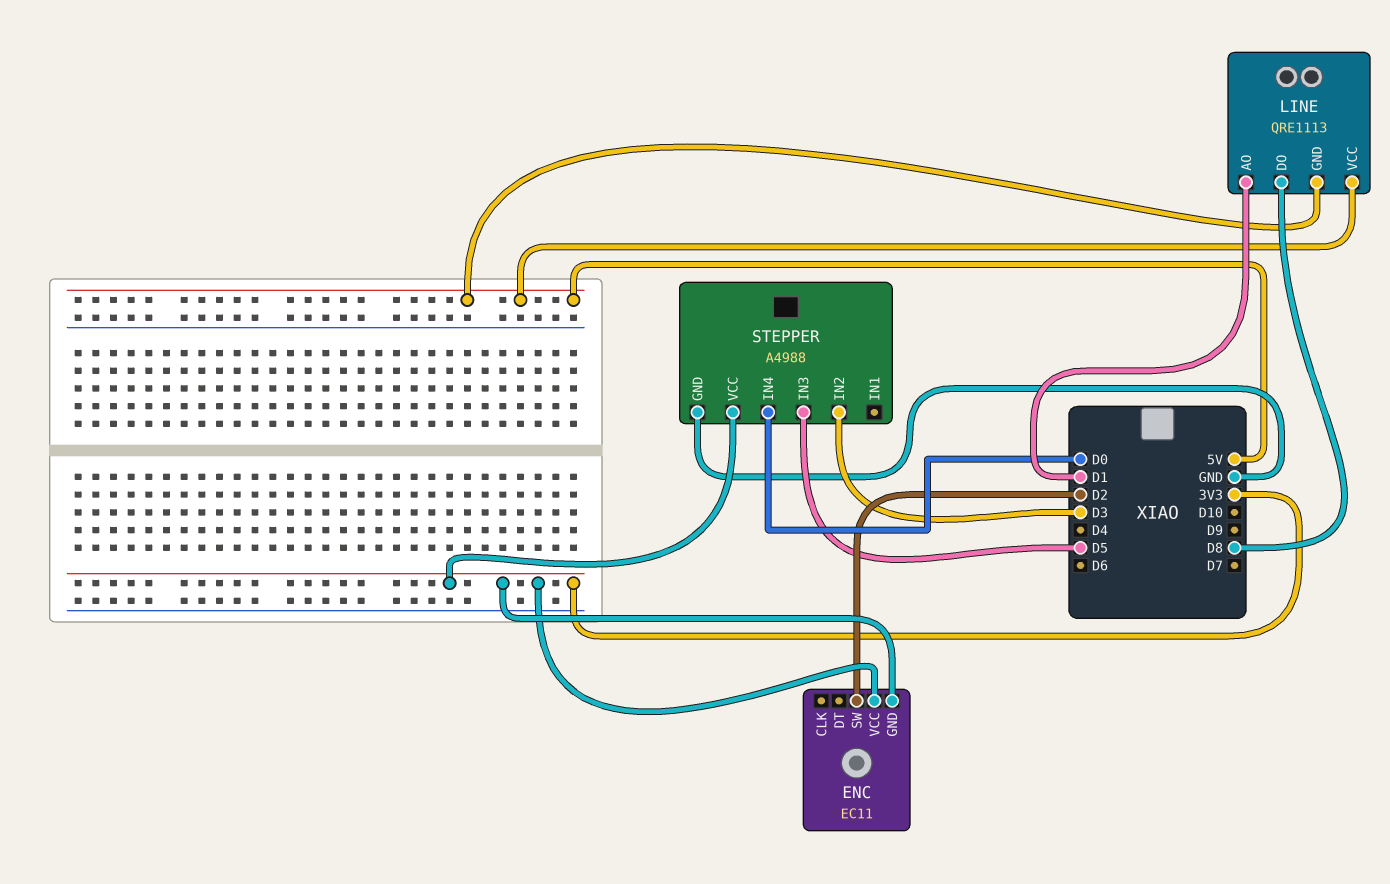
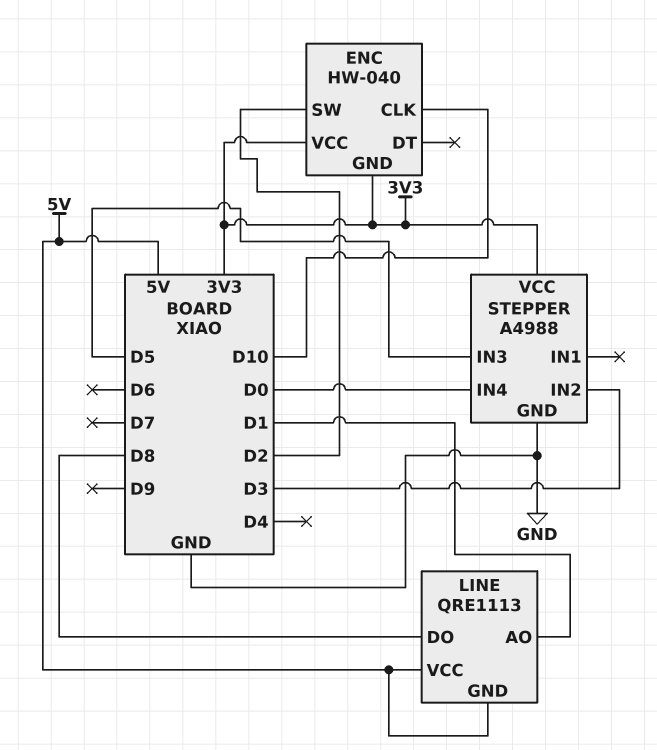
ENC: EC11 -> HW-040
ENC pin CLK: none -> D10

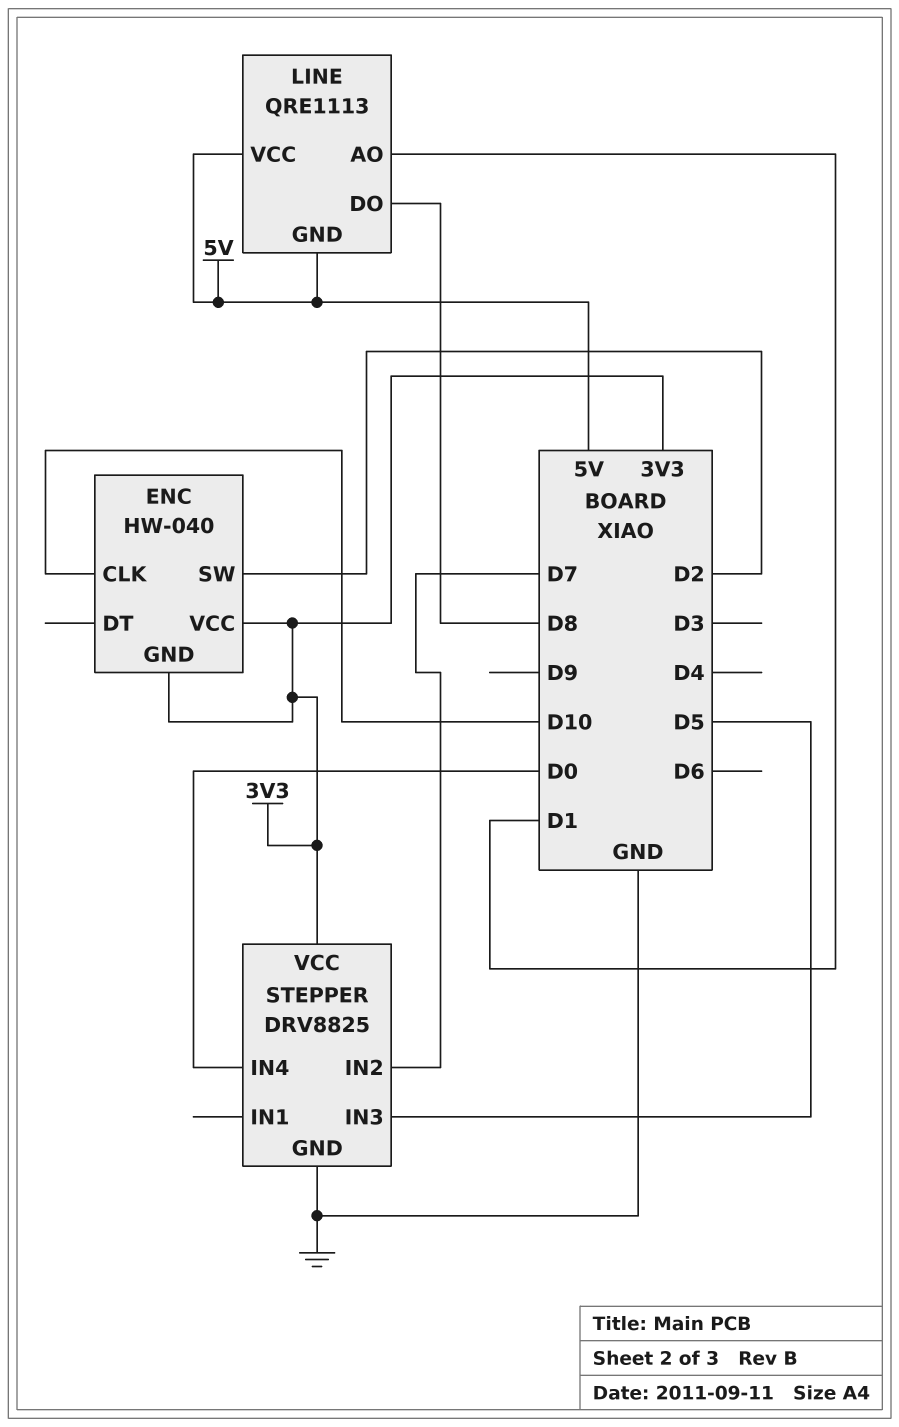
STEPPER: A4988 -> DRV8825
STEPPER pin IN2: D3 -> D7

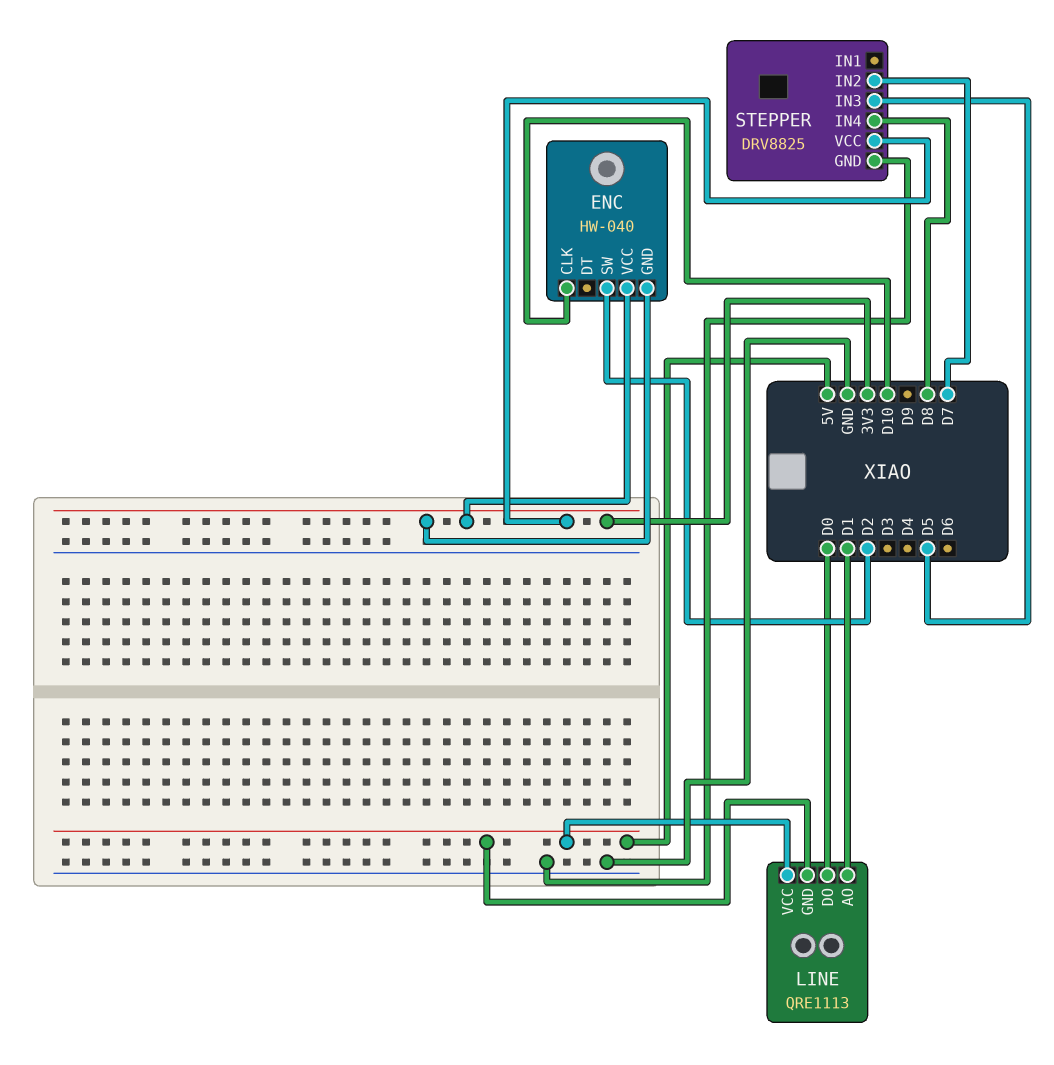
LINE pin DO: D8 -> D0
STEPPER pin IN4: D0 -> D8

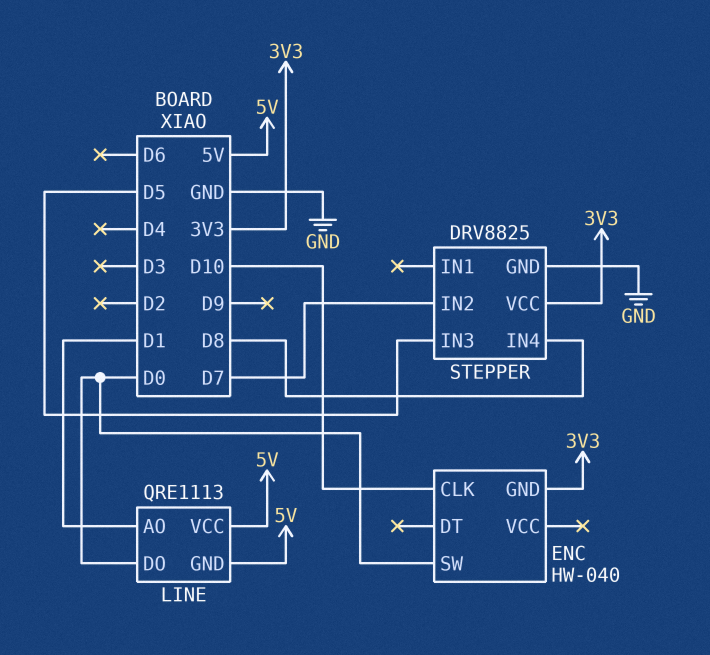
ENC pin SW: D2 -> D0
ENC pin VCC: 3V3 -> none

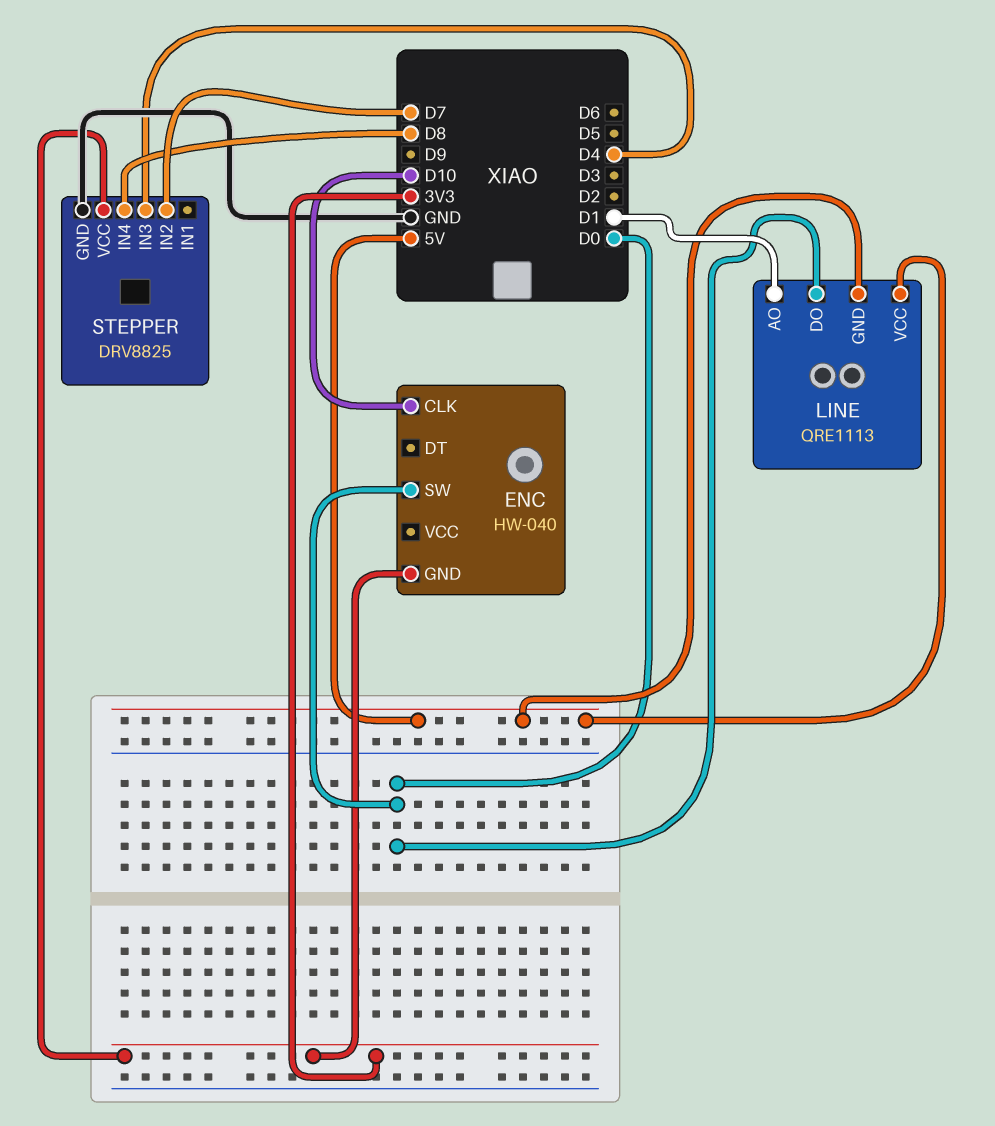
STEPPER pin IN3: D5 -> D4

